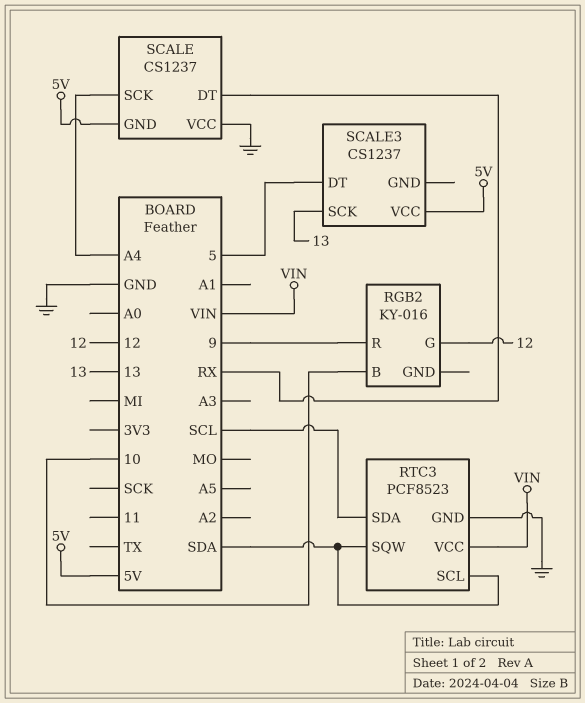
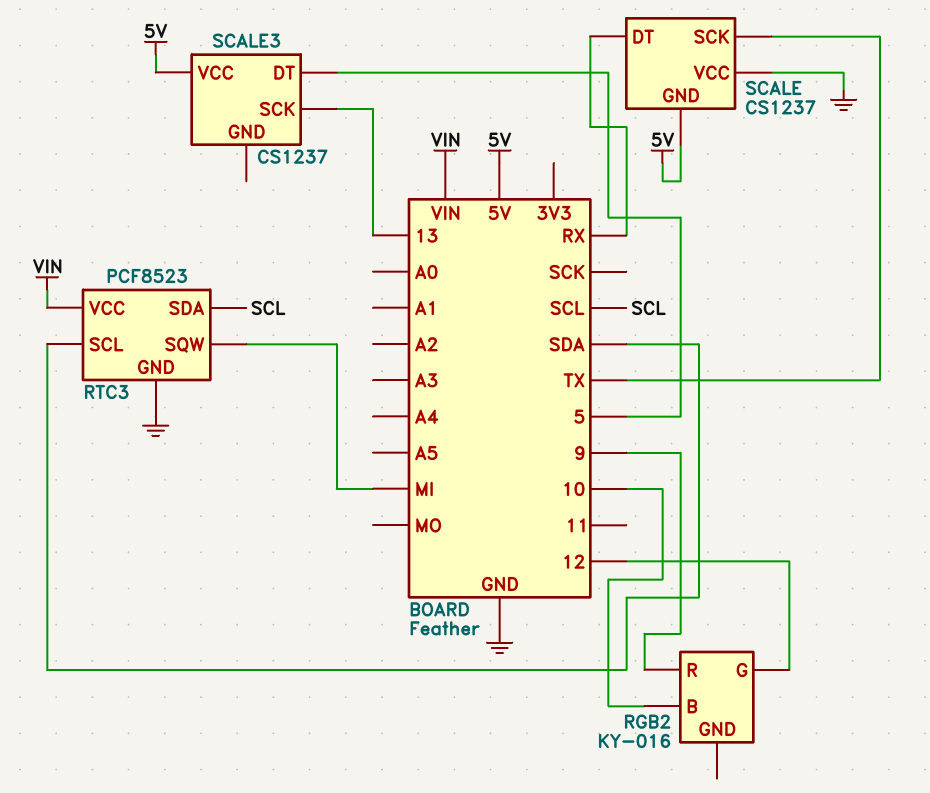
RTC3 pin SQW: SDA -> MI
SCALE pin SCK: A4 -> TX

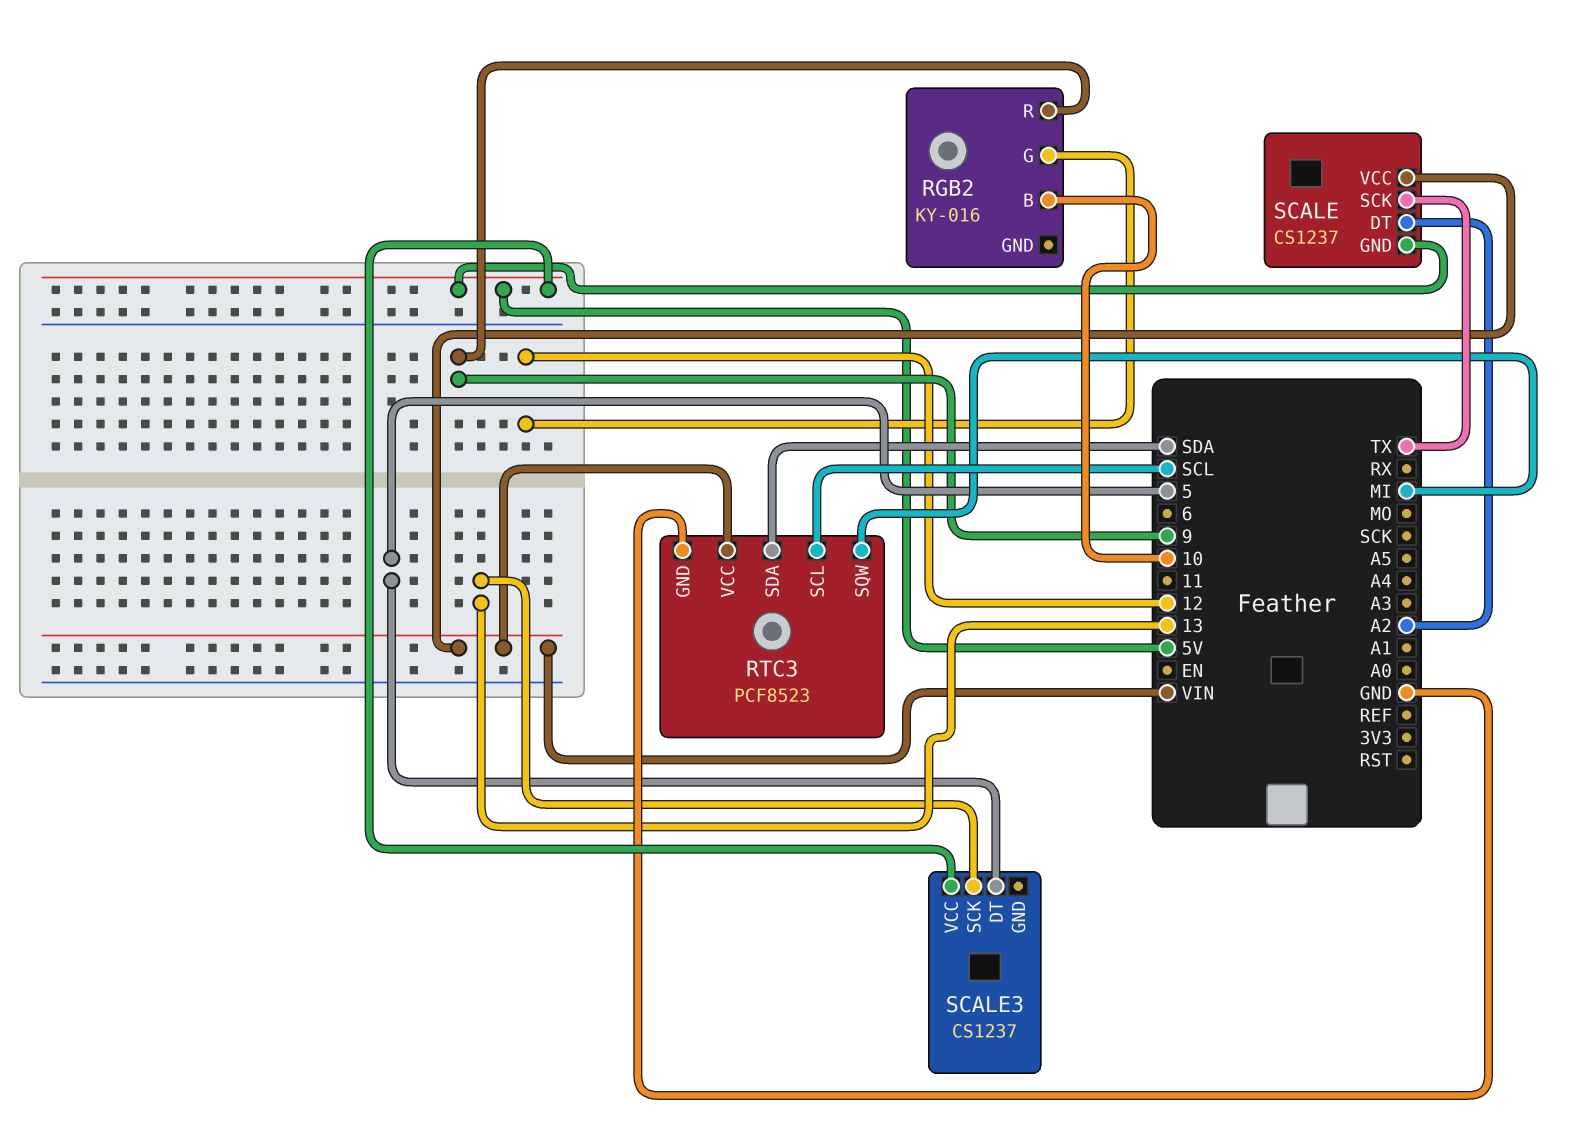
RTC3 pin SCL: SDA -> SCL
RTC3 pin SDA: SCL -> SDA
SCALE pin DT: RX -> A2
SCALE pin VCC: GND -> VIN

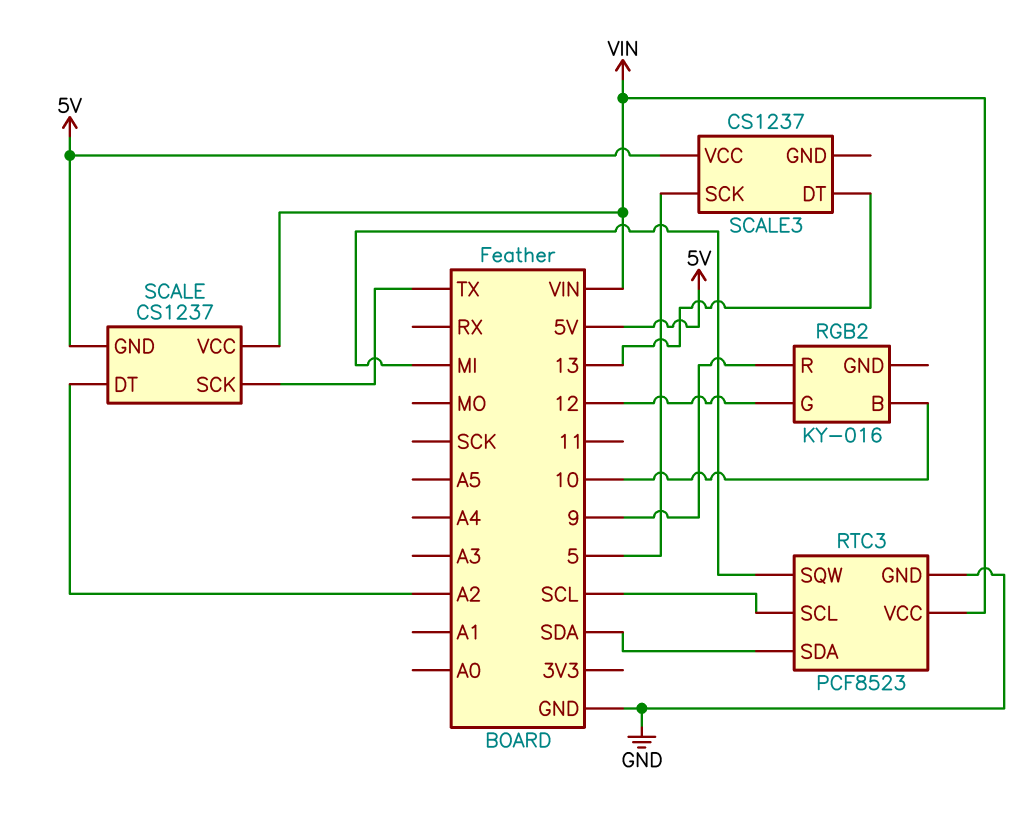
SCALE3 pin DT: 5 -> 13
SCALE3 pin SCK: 13 -> 5

